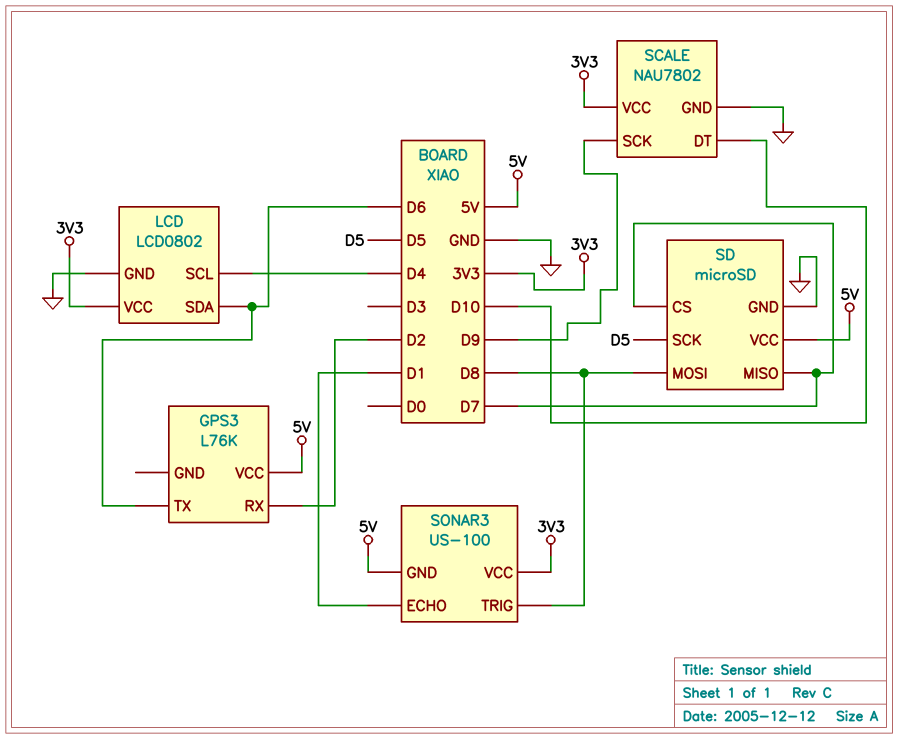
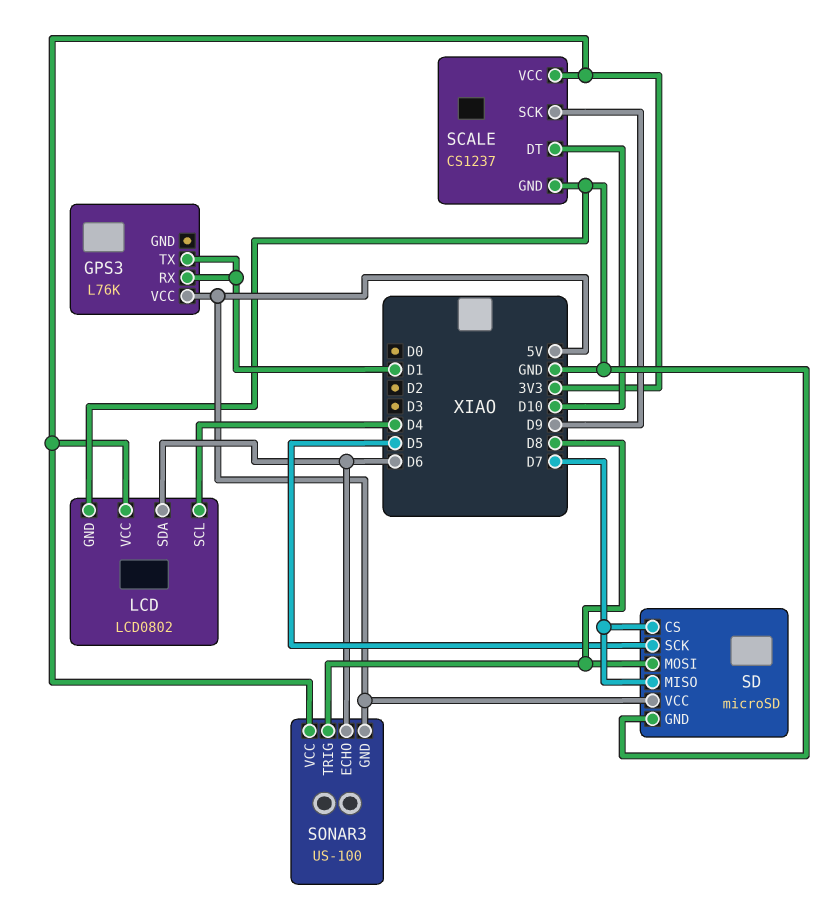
GPS3 pin RX: D2 -> D1
GPS3 pin TX: D6 -> D1
SCALE: NAU7802 -> CS1237
SONAR3 pin ECHO: D1 -> D6

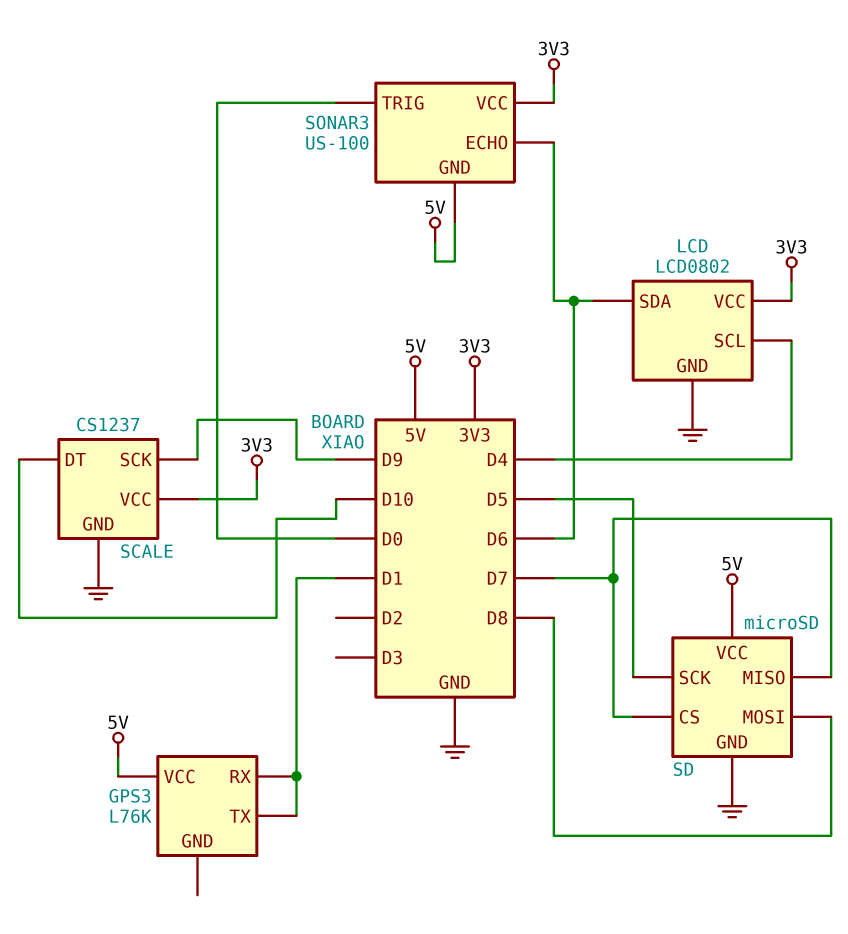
SONAR3 pin TRIG: D8 -> D0

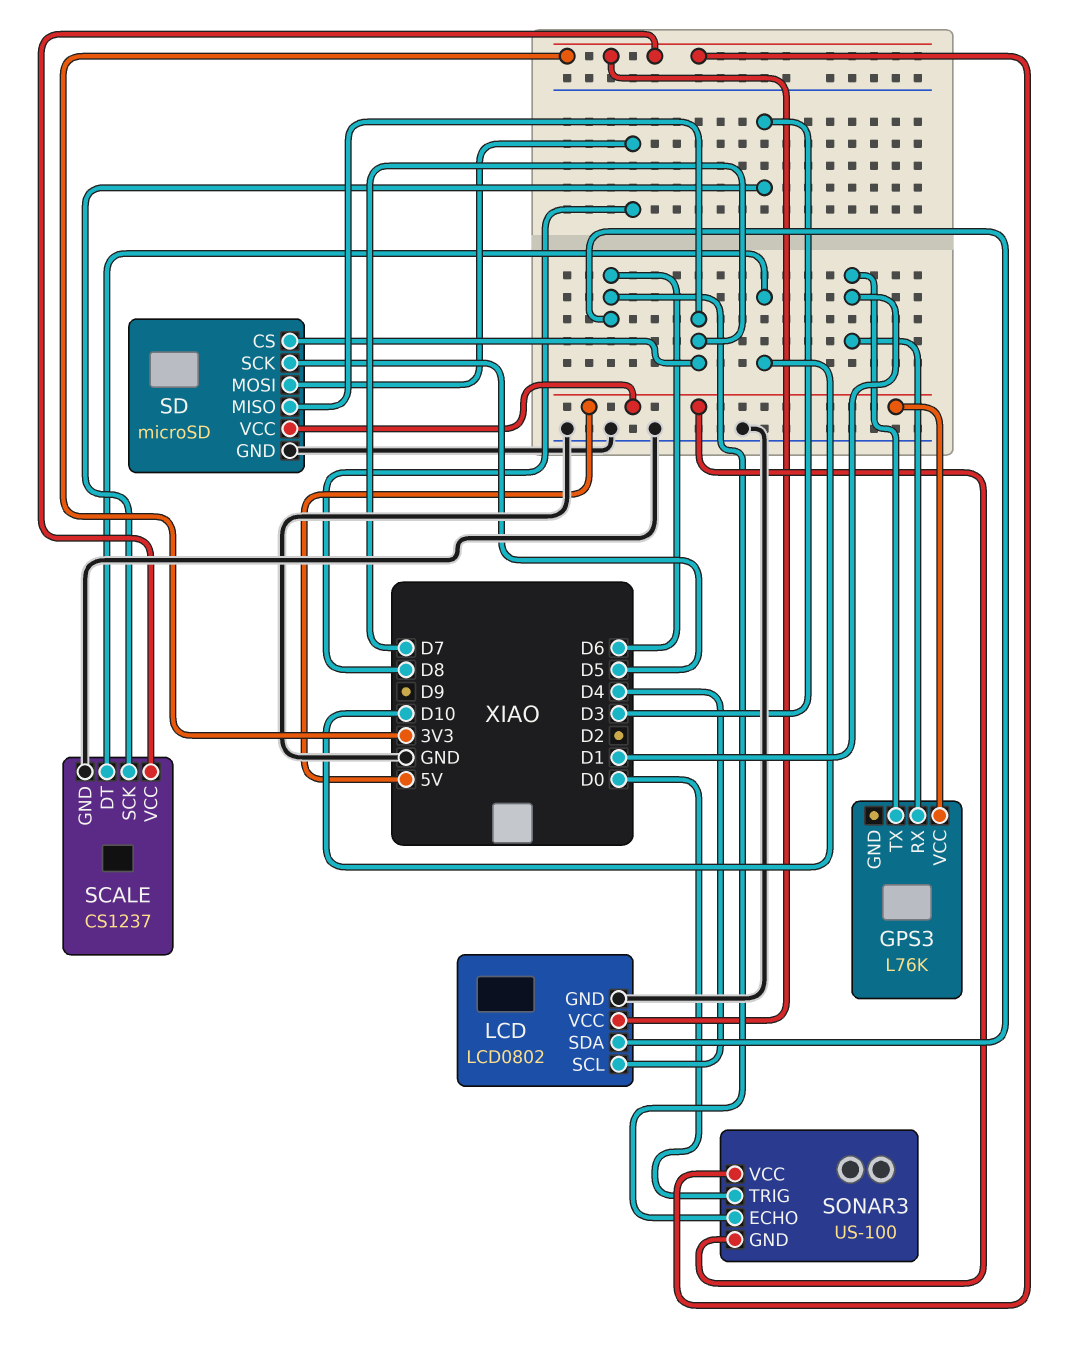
SCALE pin SCK: D9 -> D3

